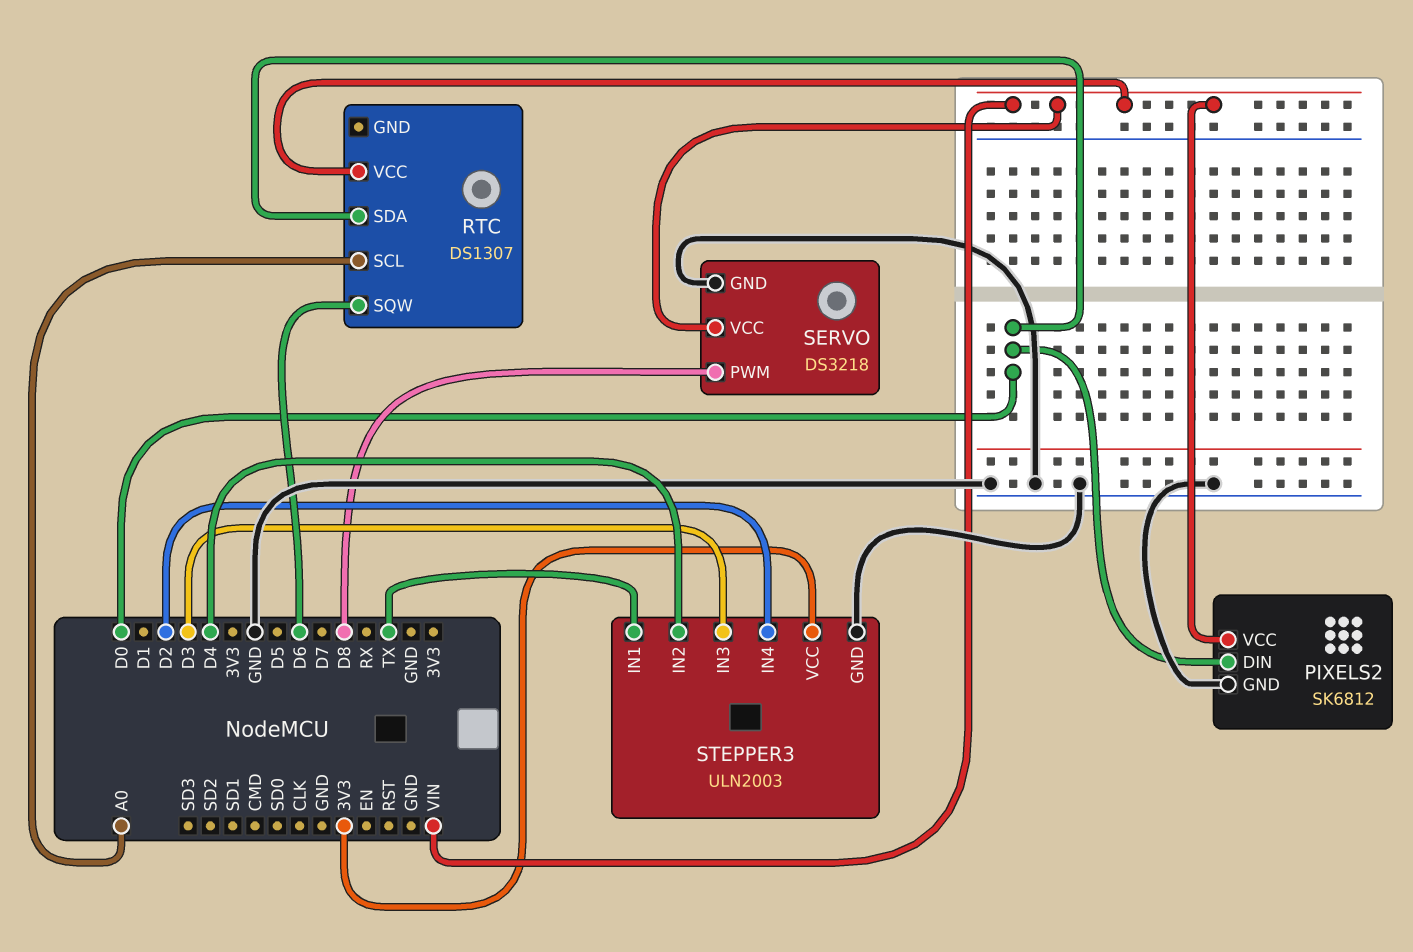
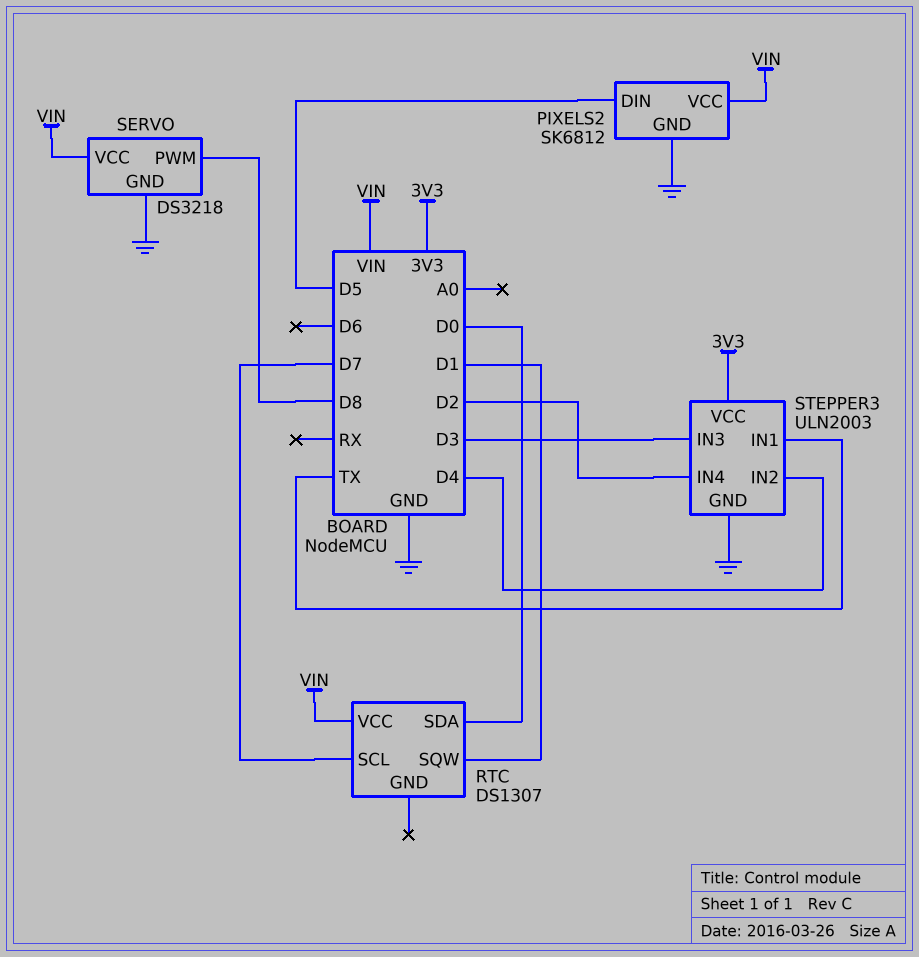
PIXELS2 pin DIN: D0 -> D5
RTC pin SCL: A0 -> D7
RTC pin SQW: D6 -> D1

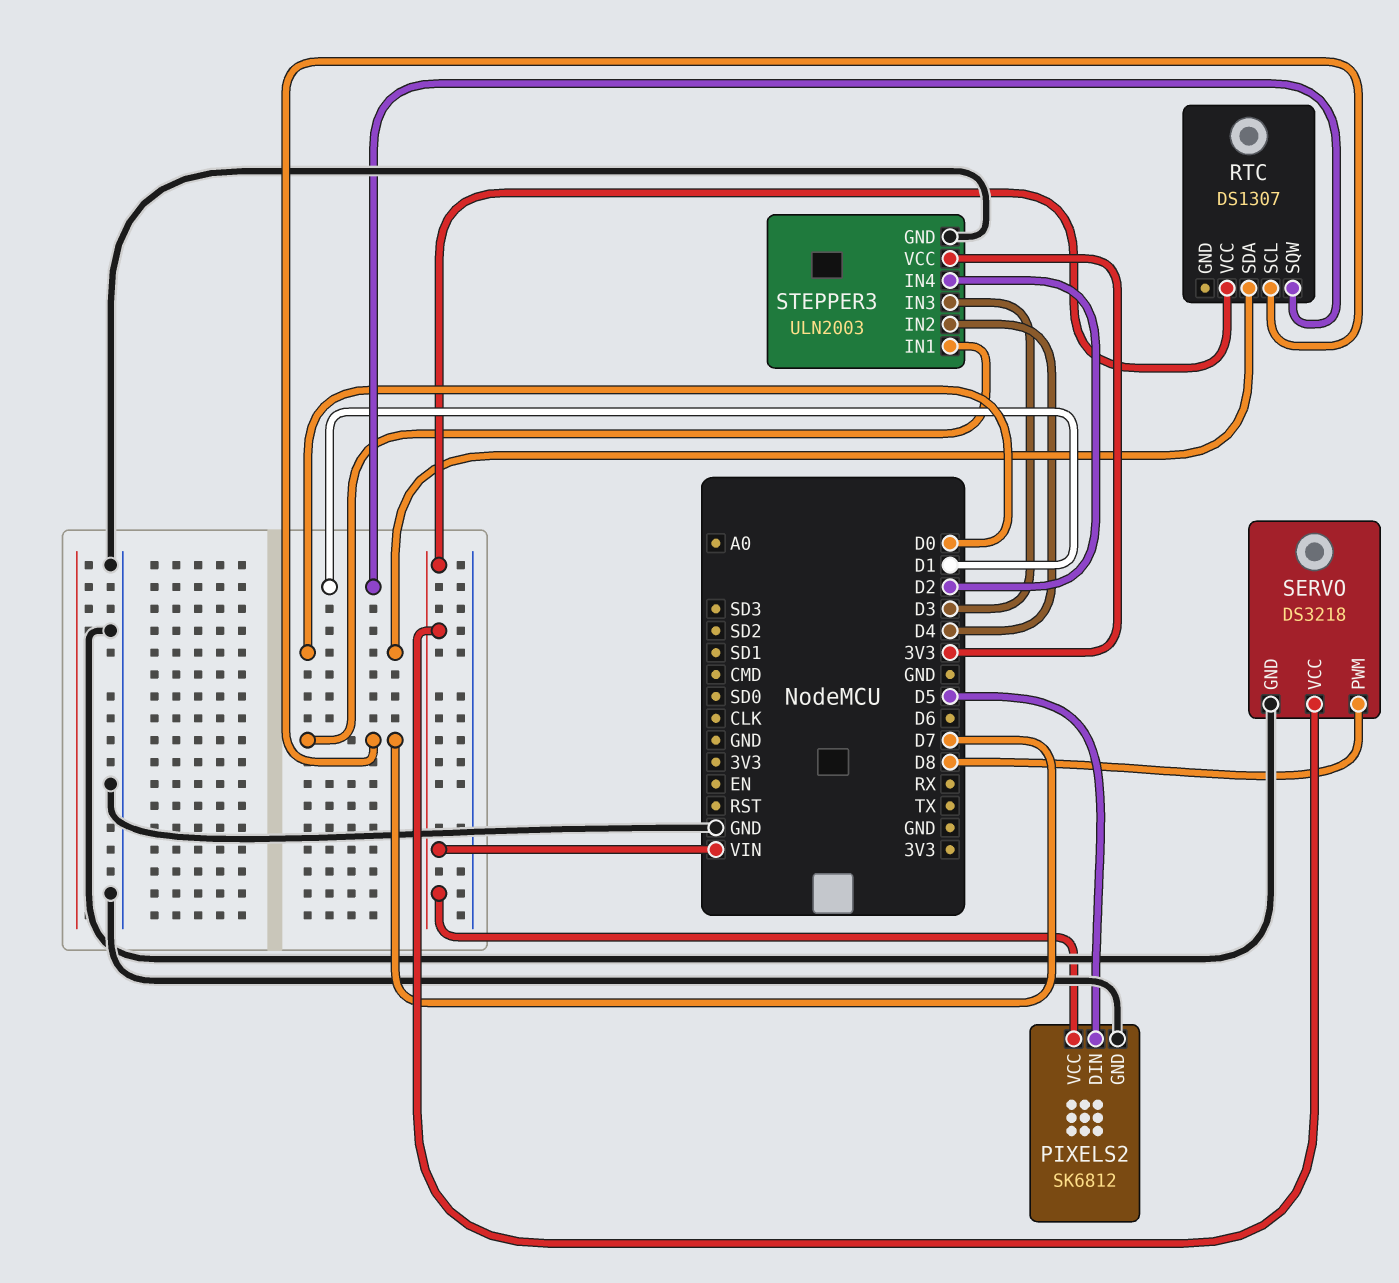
STEPPER3 pin IN1: TX -> D7

